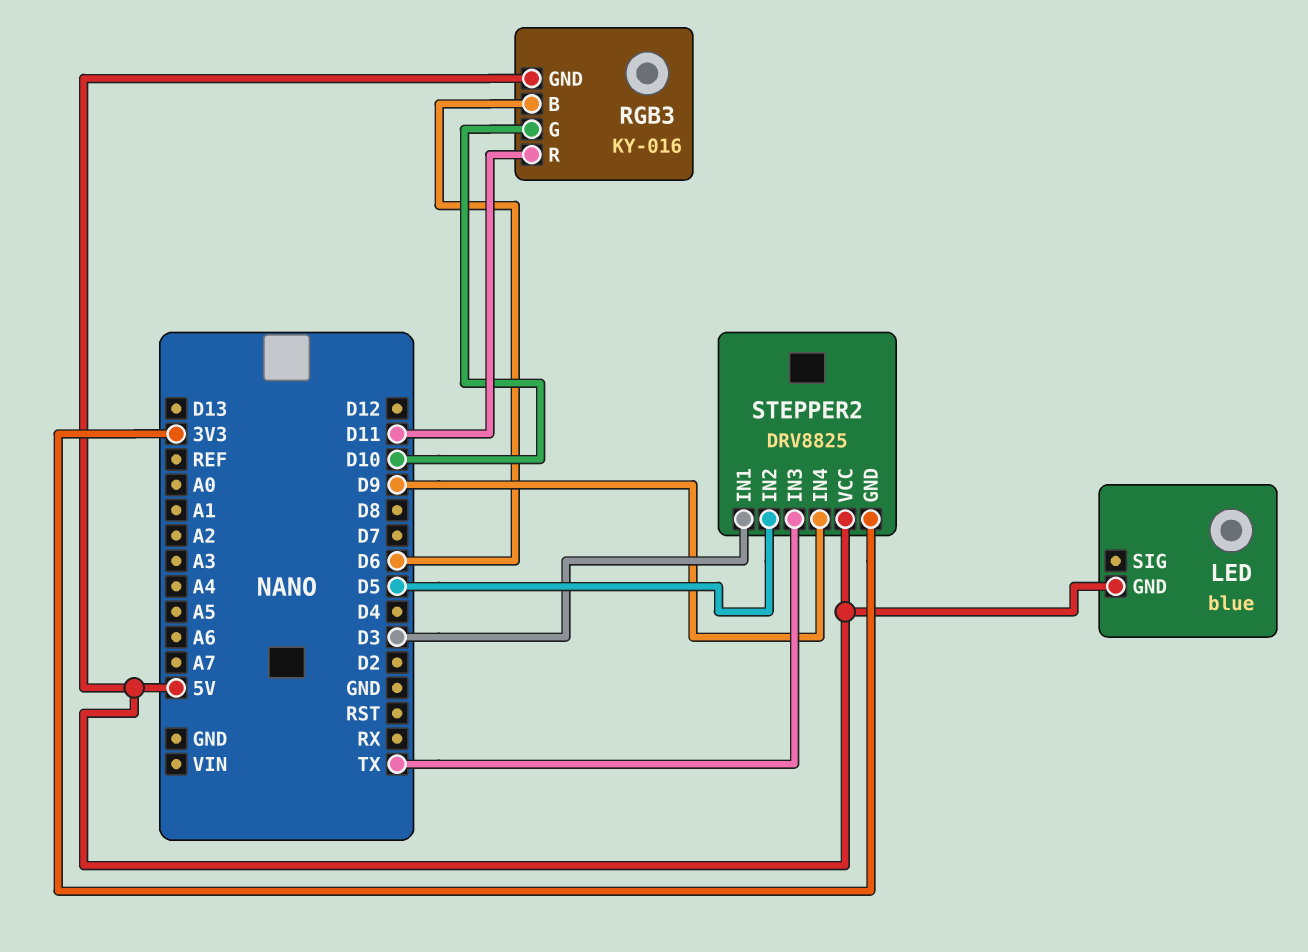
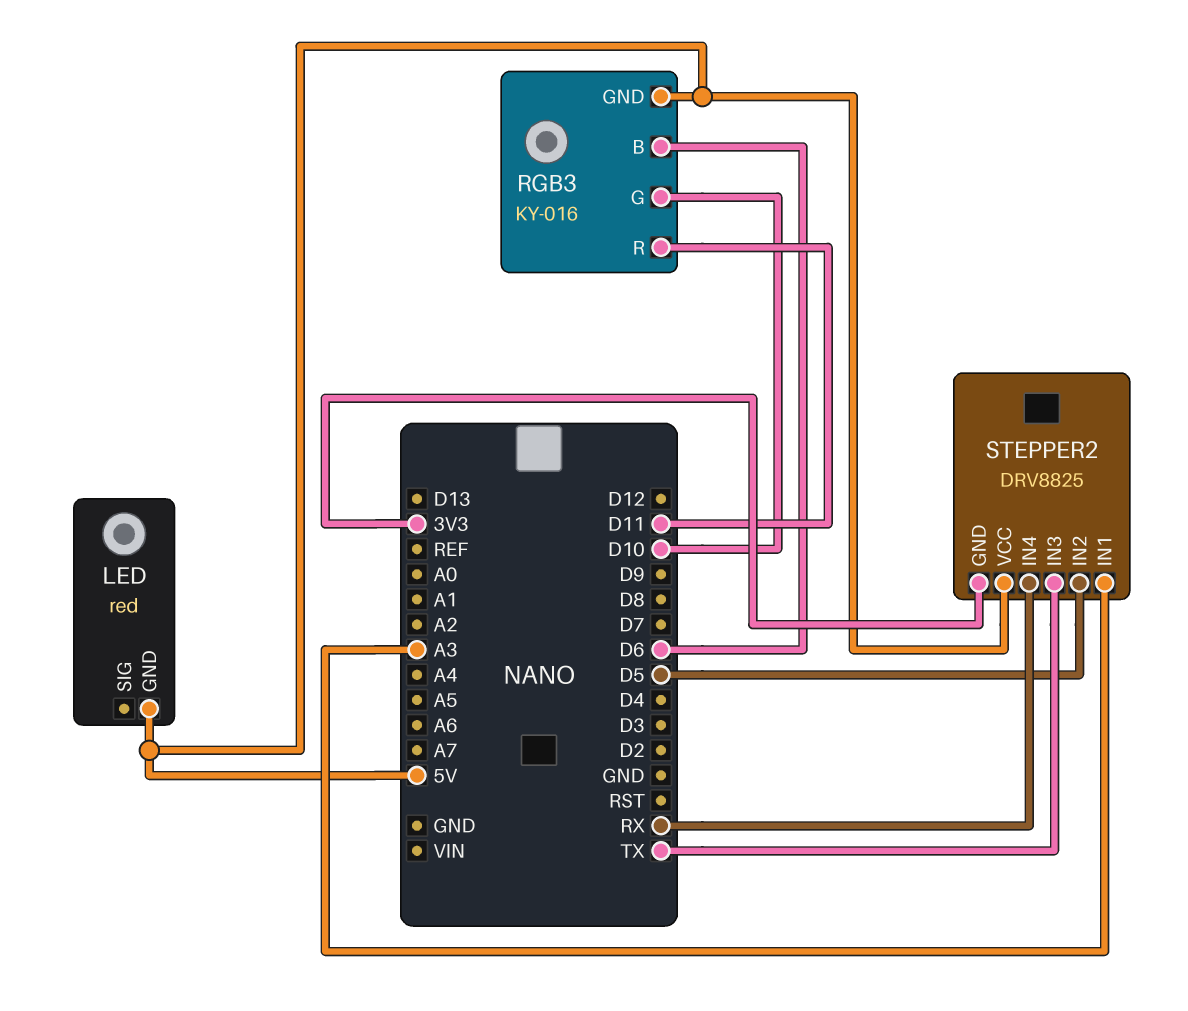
LED: blue -> red
STEPPER2 pin IN1: D3 -> A3
STEPPER2 pin IN4: D9 -> RX

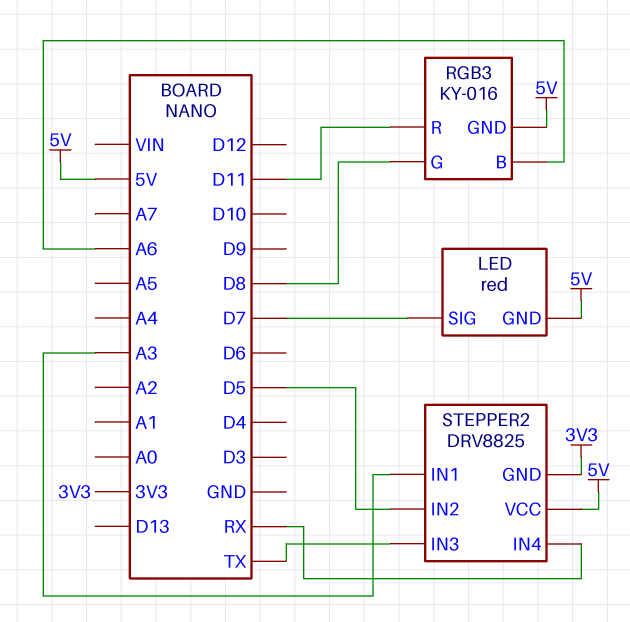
LED pin SIG: none -> D7
RGB3 pin B: D6 -> A6
RGB3 pin G: D10 -> D8

